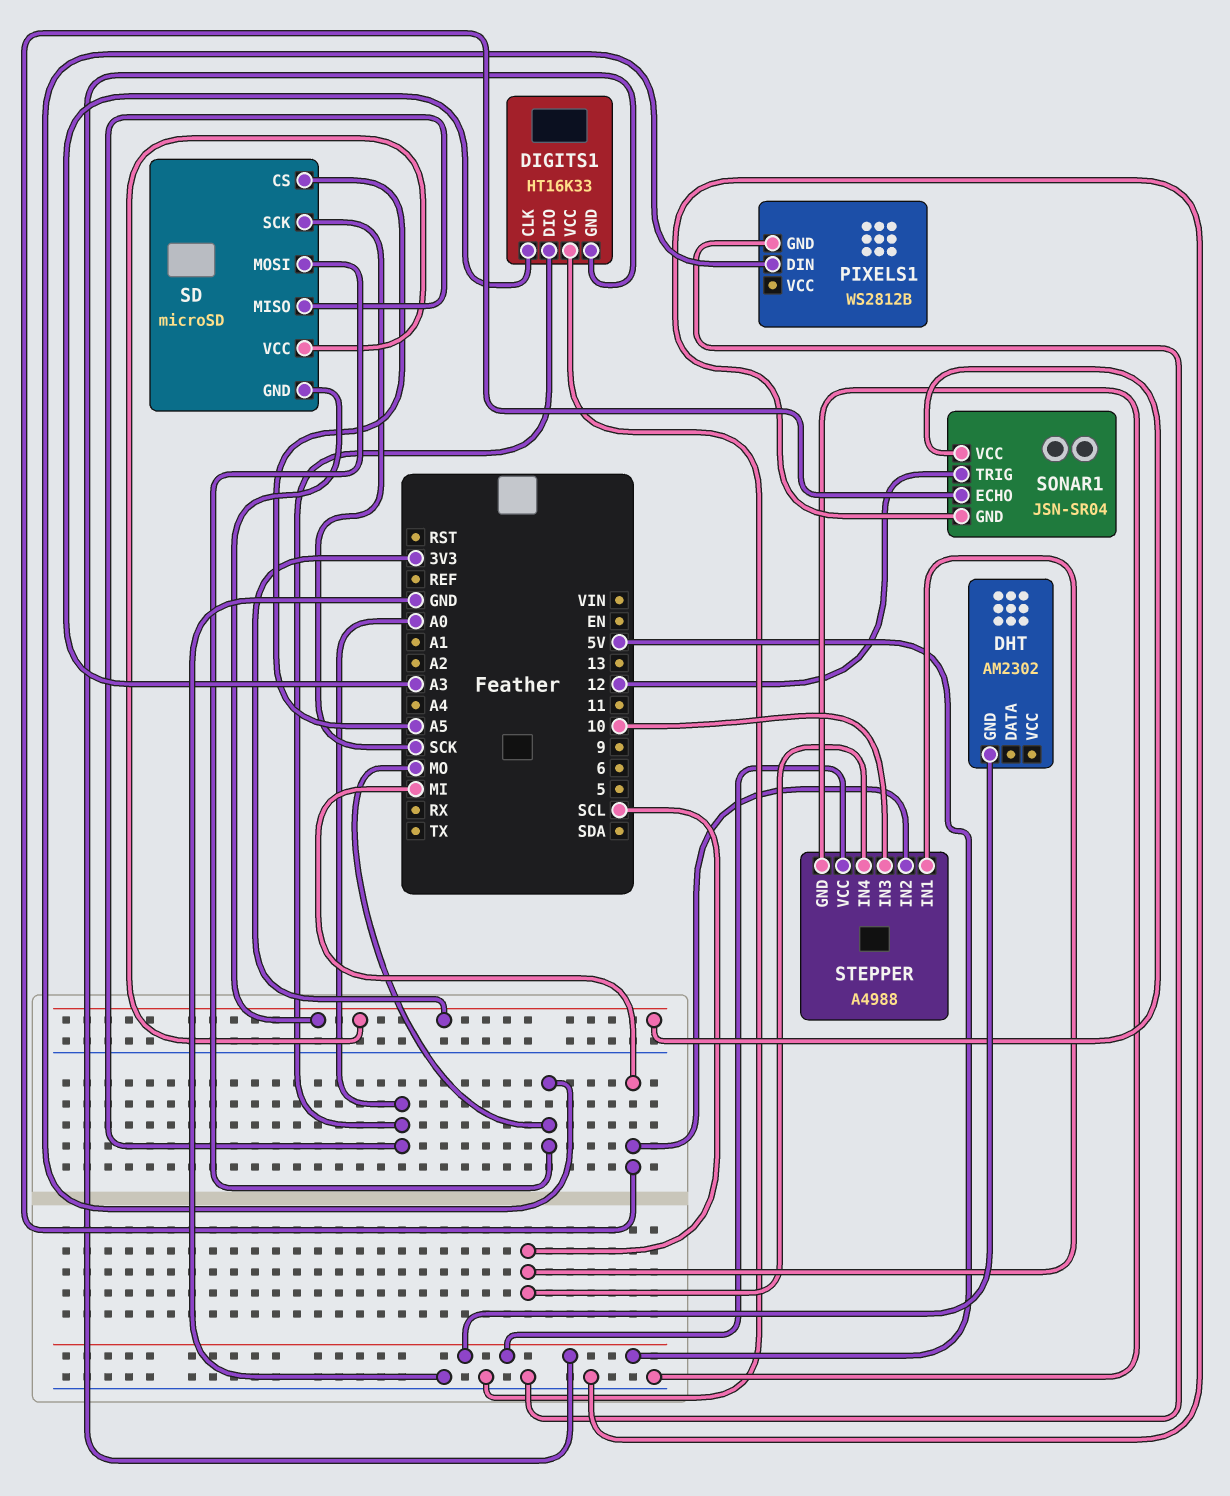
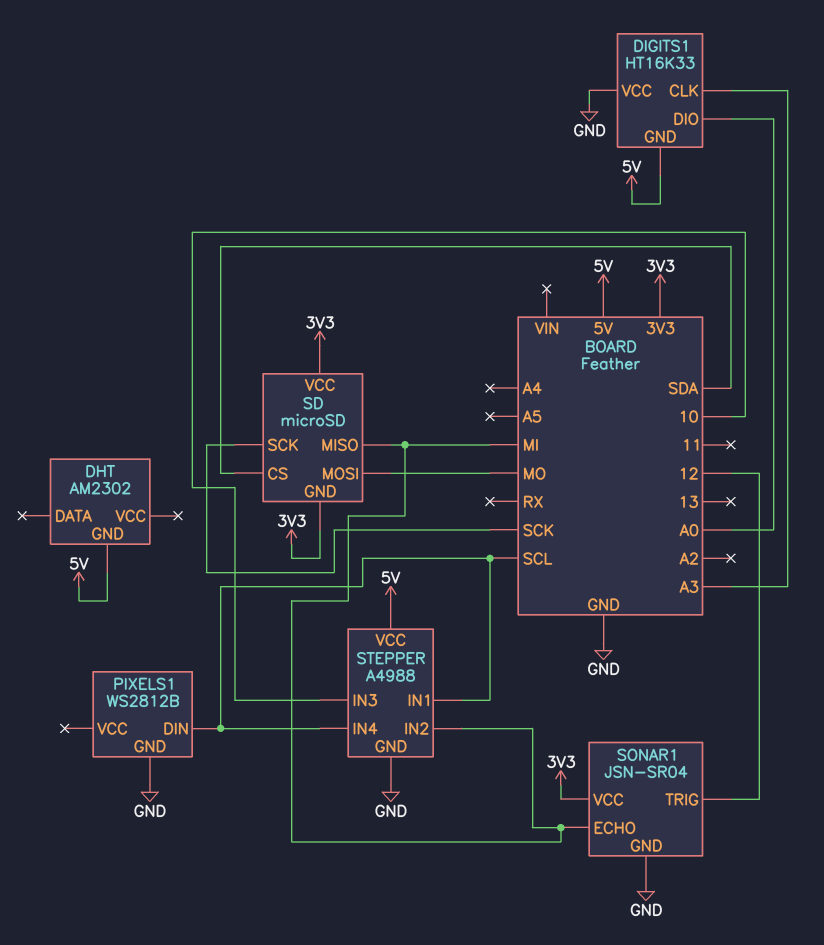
PIXELS1 pin DIN: MO -> SCL
SD pin CS: A5 -> SDA
SD pin MISO: A0 -> MI

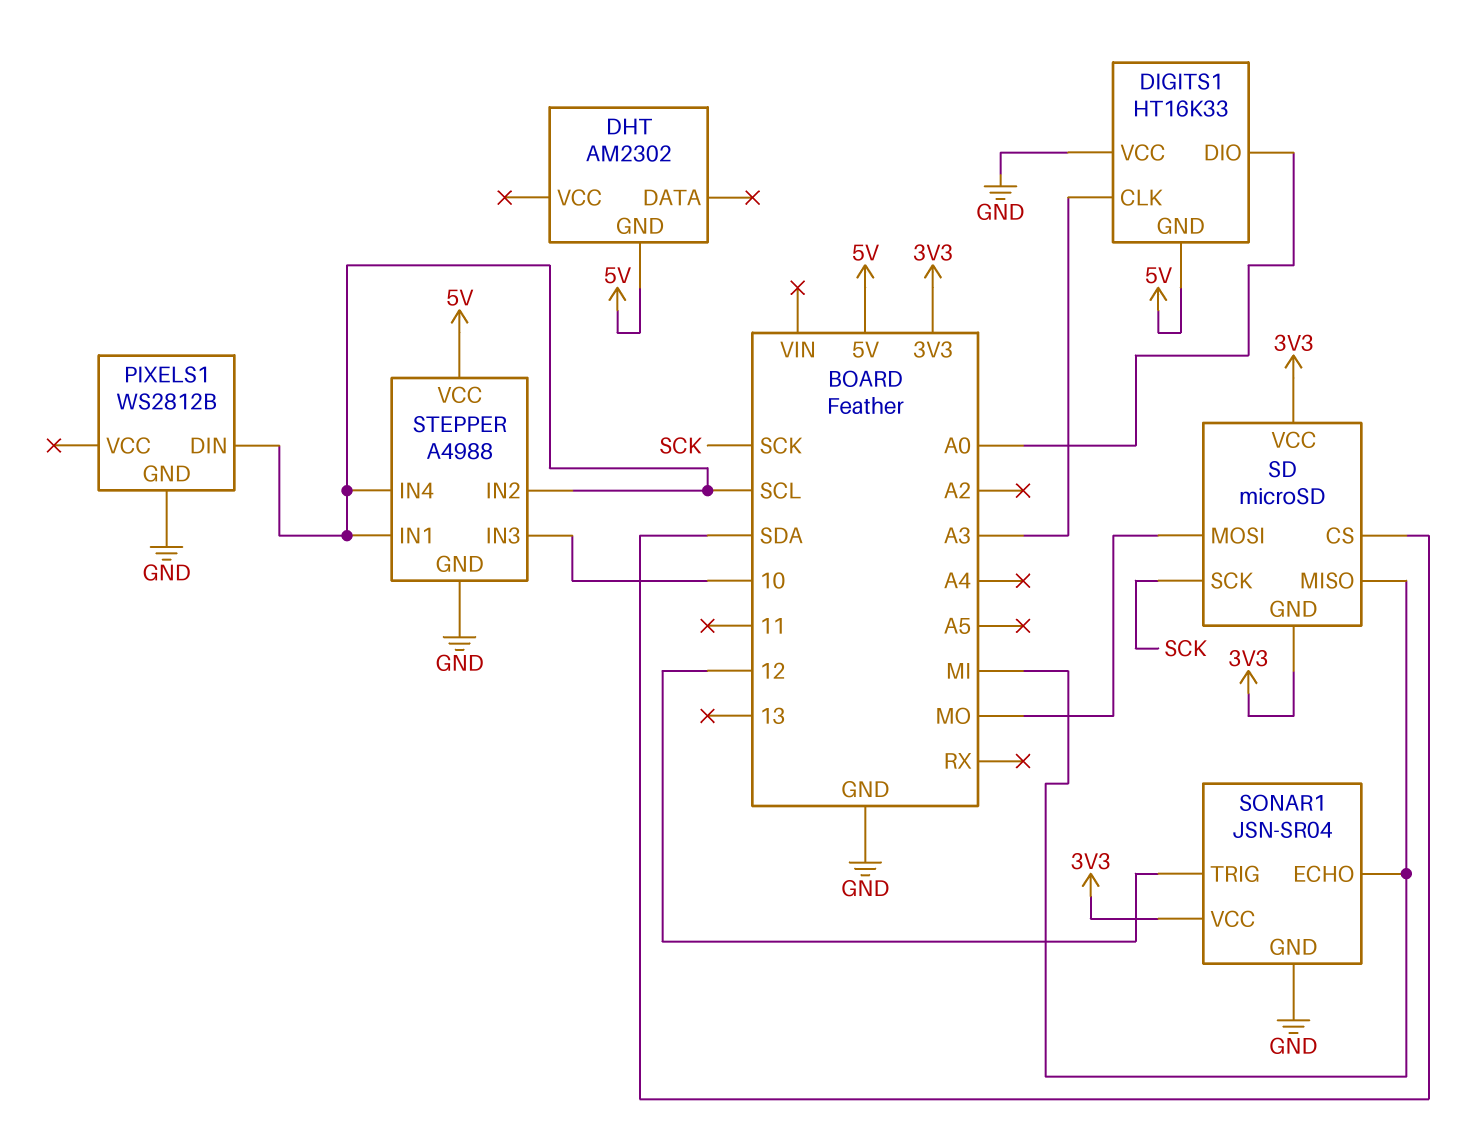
STEPPER pin IN2: MI -> SCL

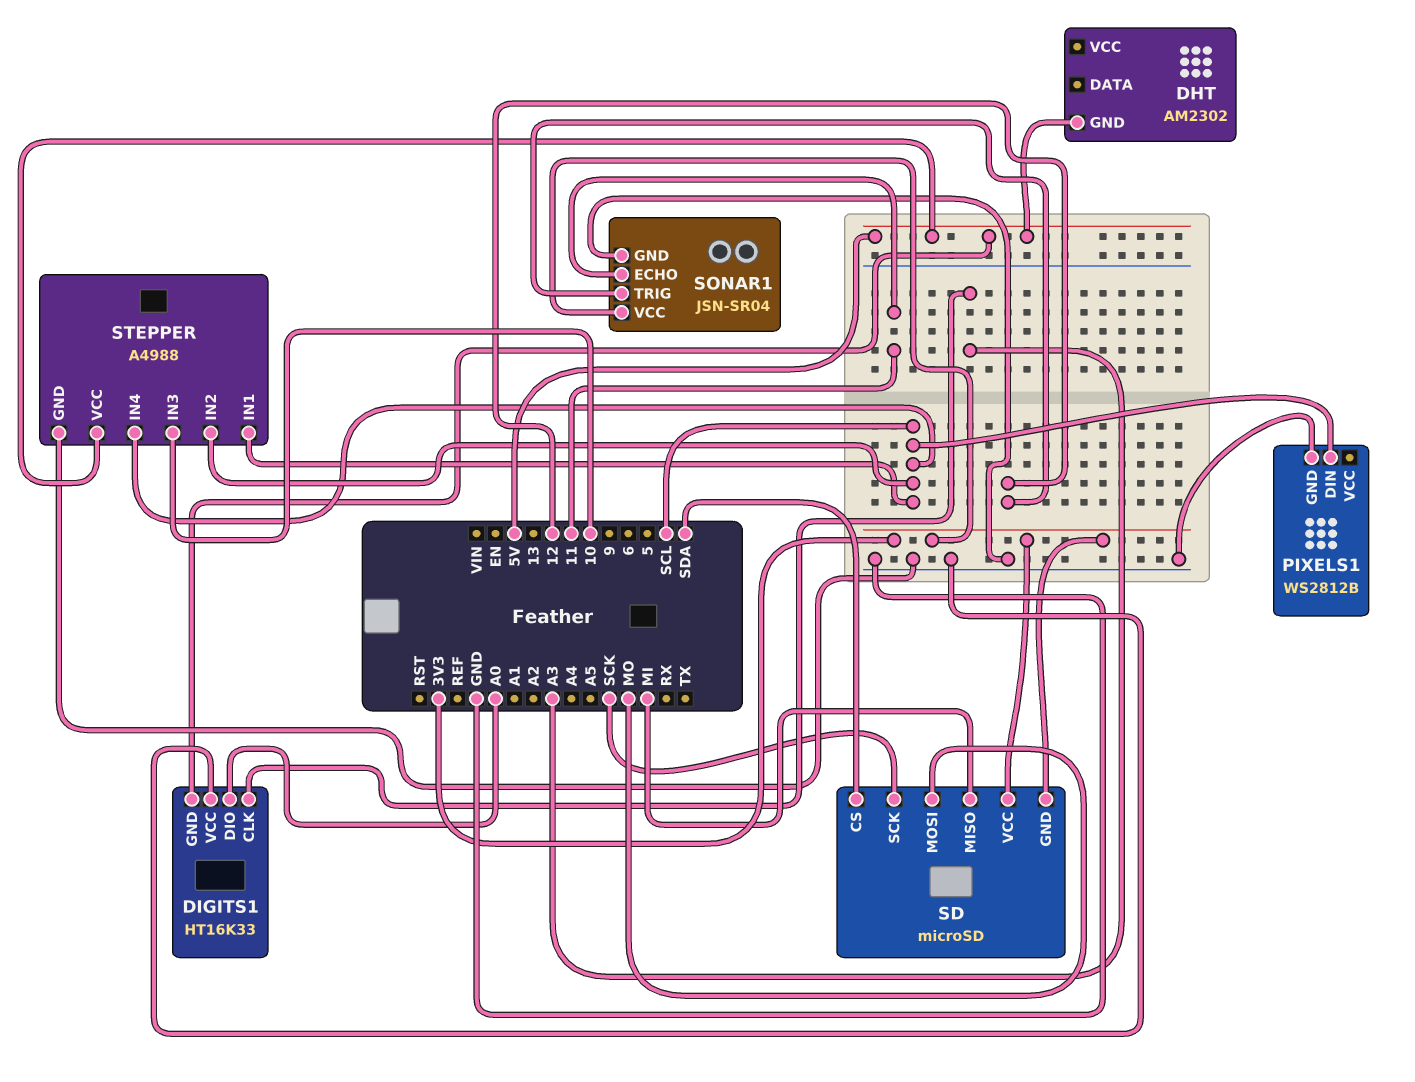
SONAR1 pin ECHO: MI -> 11

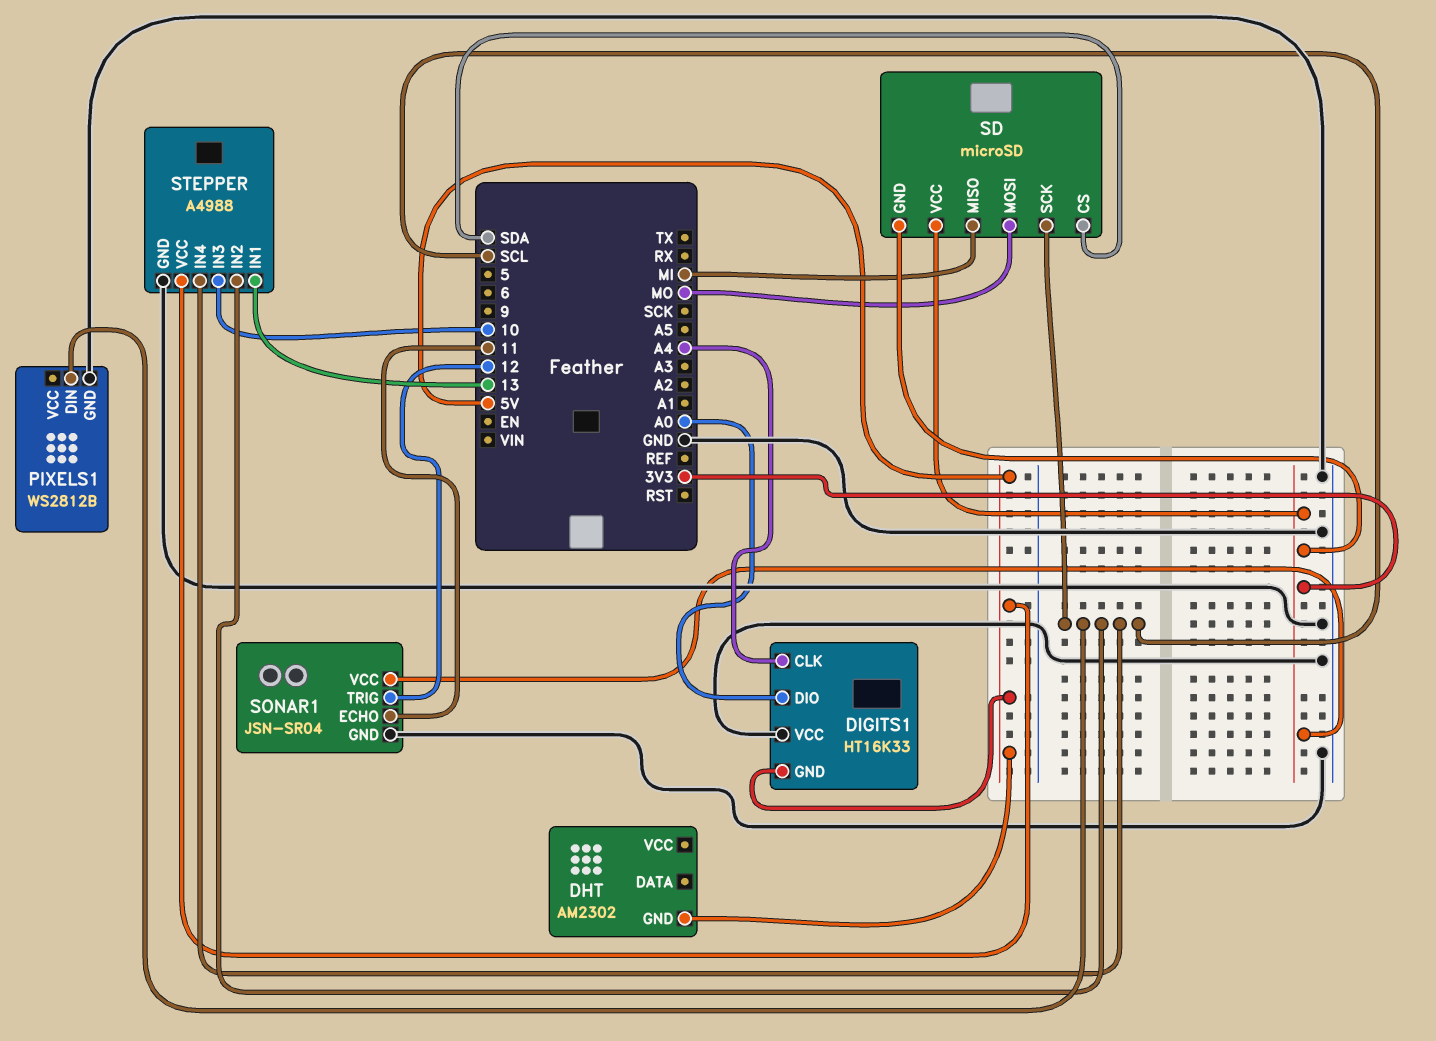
DIGITS1 pin CLK: A3 -> A4
SD pin SCK: SCK -> SCL
STEPPER pin IN1: SCL -> 13

